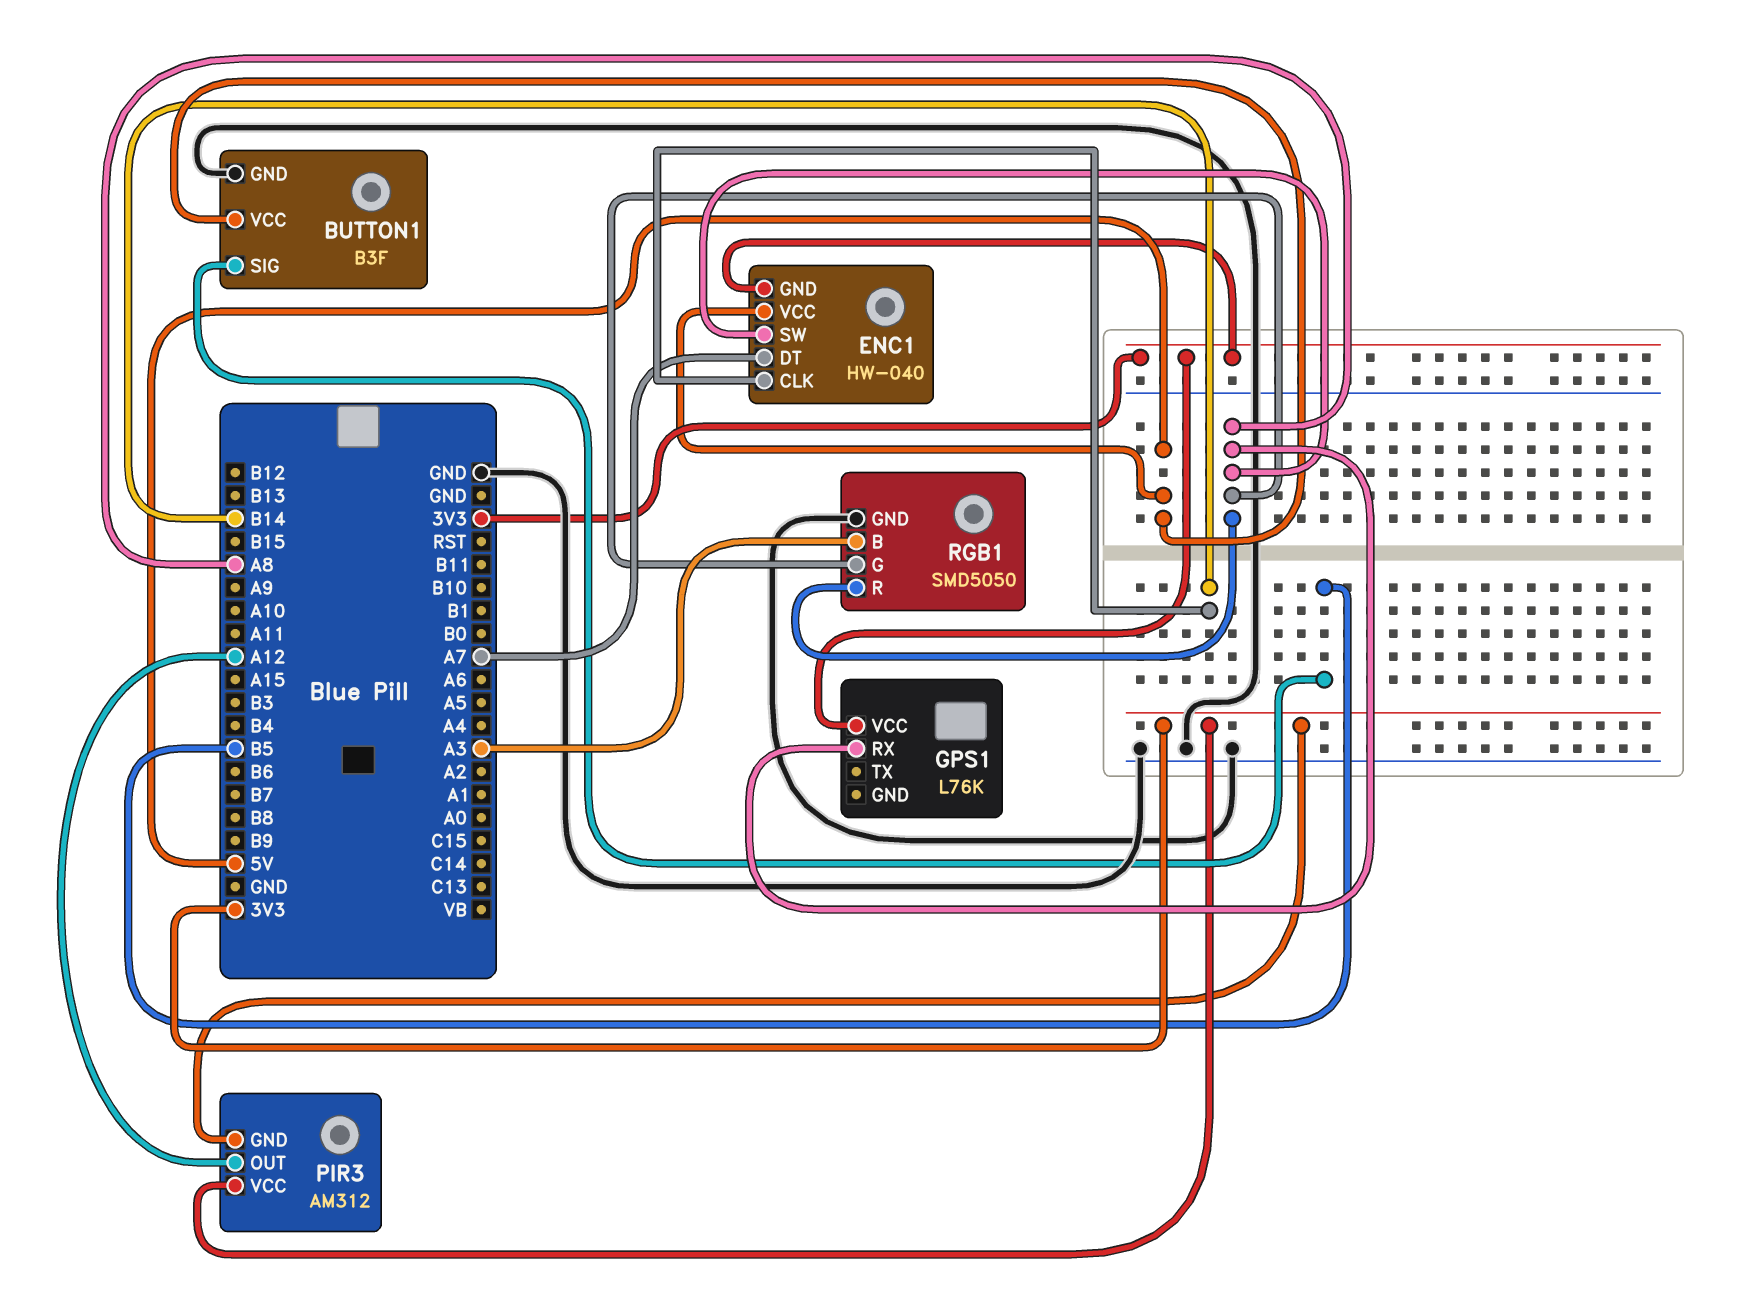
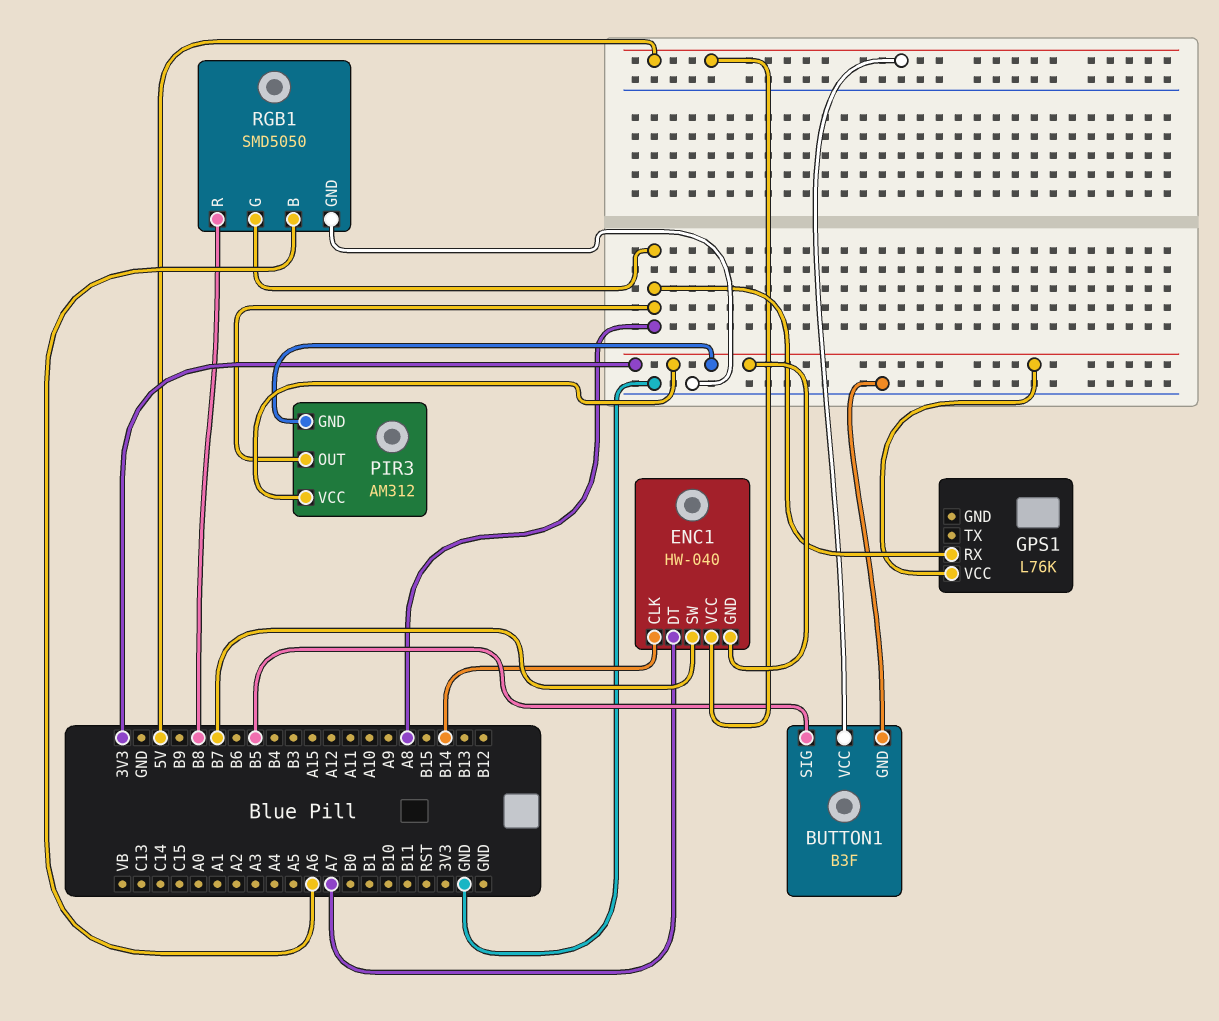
ENC1 pin SW: A8 -> B7
PIR3 pin OUT: A12 -> A8
RGB1 pin B: A3 -> A6
RGB1 pin R: A8 -> B8

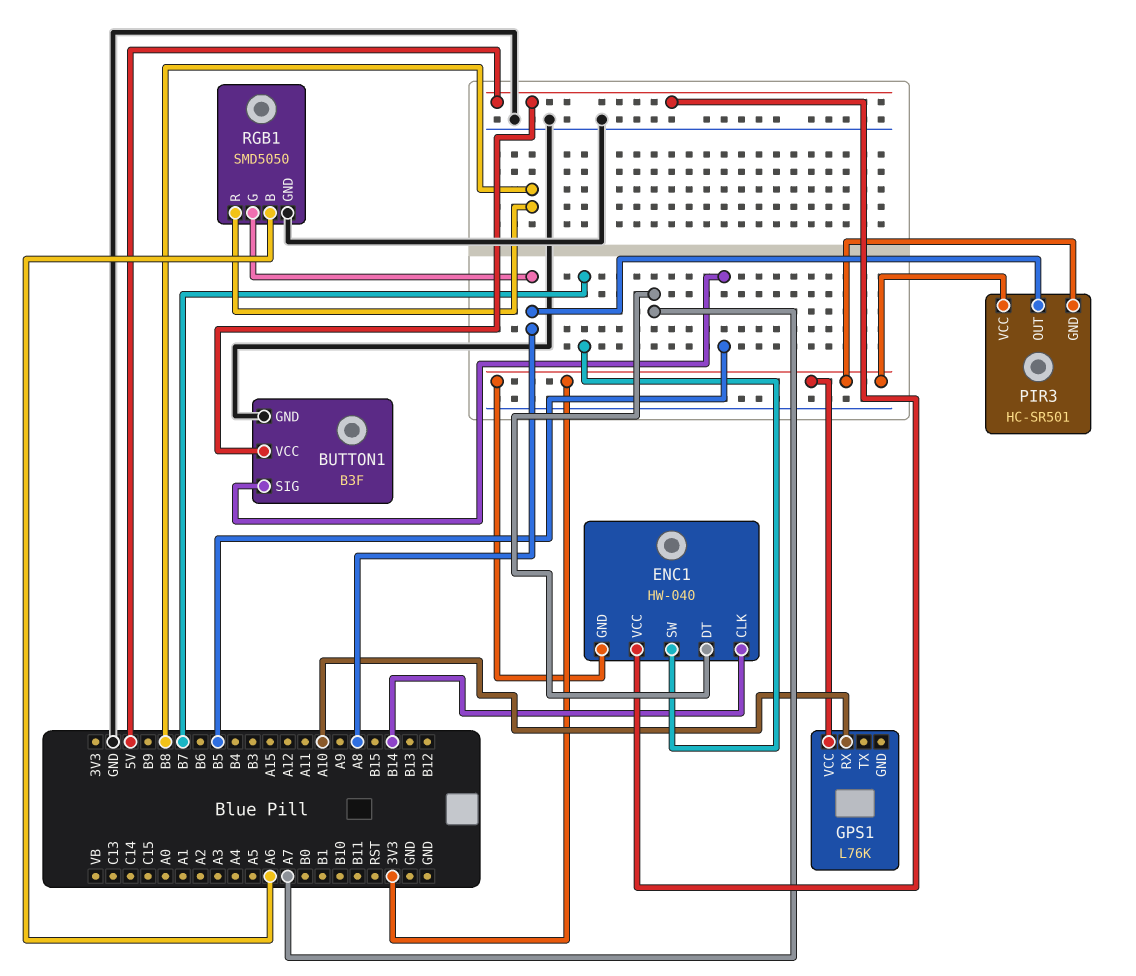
GPS1 pin RX: A8 -> A10
PIR3: AM312 -> HC-SR501

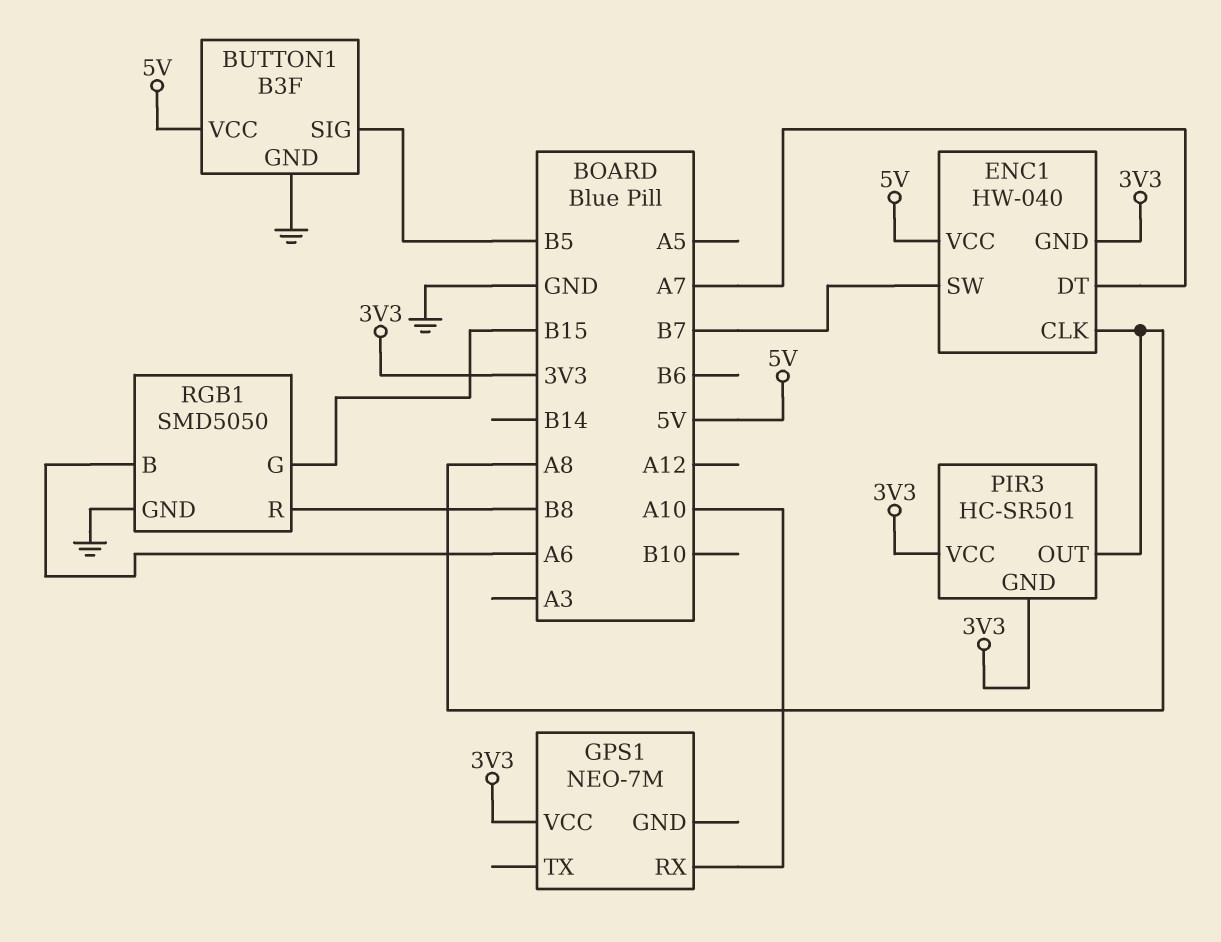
ENC1 pin CLK: B14 -> A8
GPS1: L76K -> NEO-7M
RGB1 pin G: A8 -> B15

